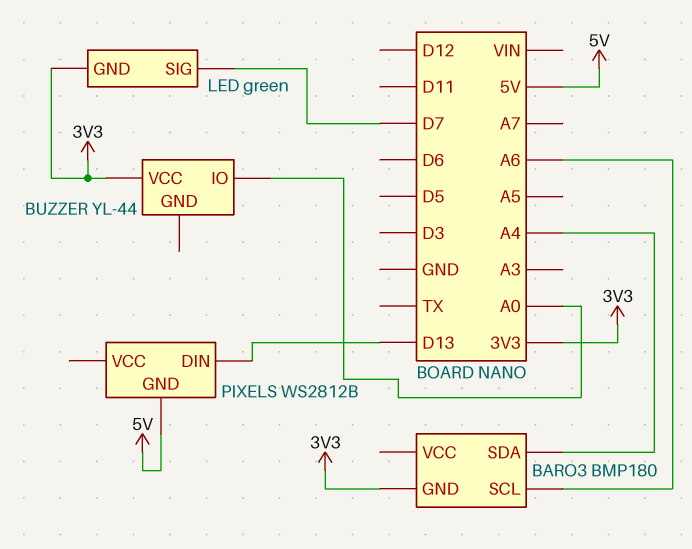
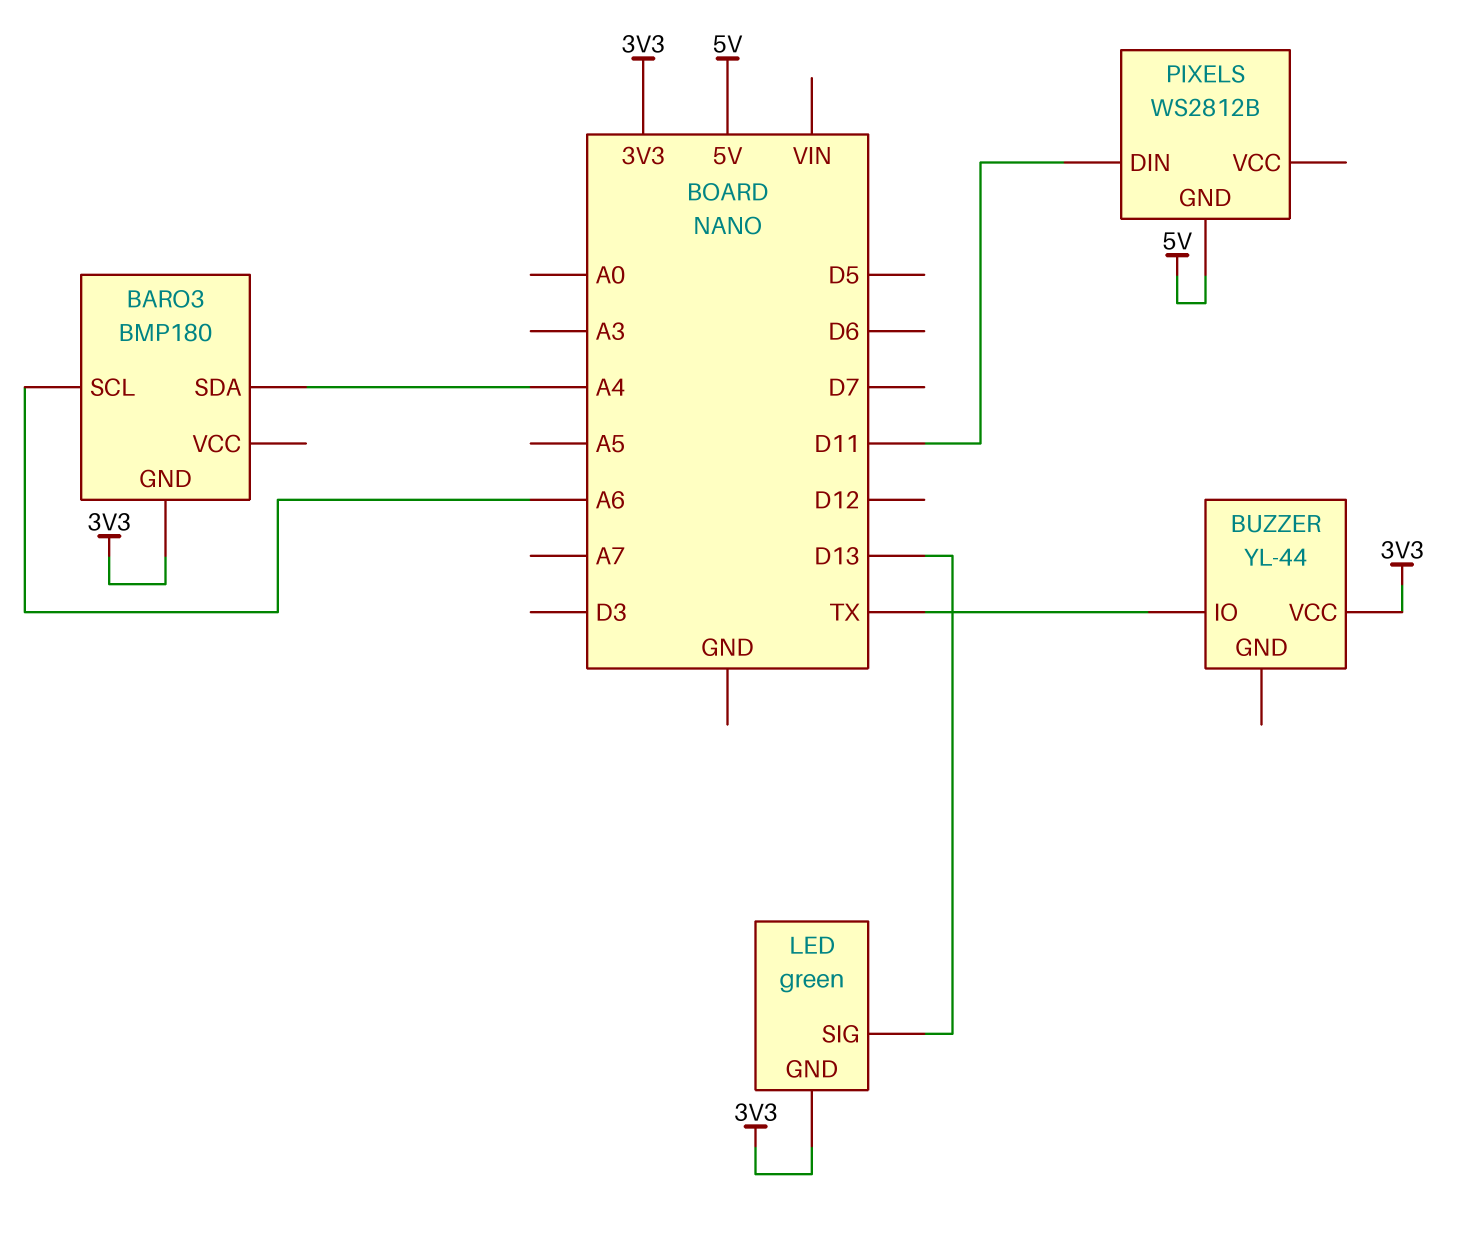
BUZZER pin IO: A0 -> TX
LED pin SIG: D7 -> D13
PIXELS pin DIN: D13 -> D11

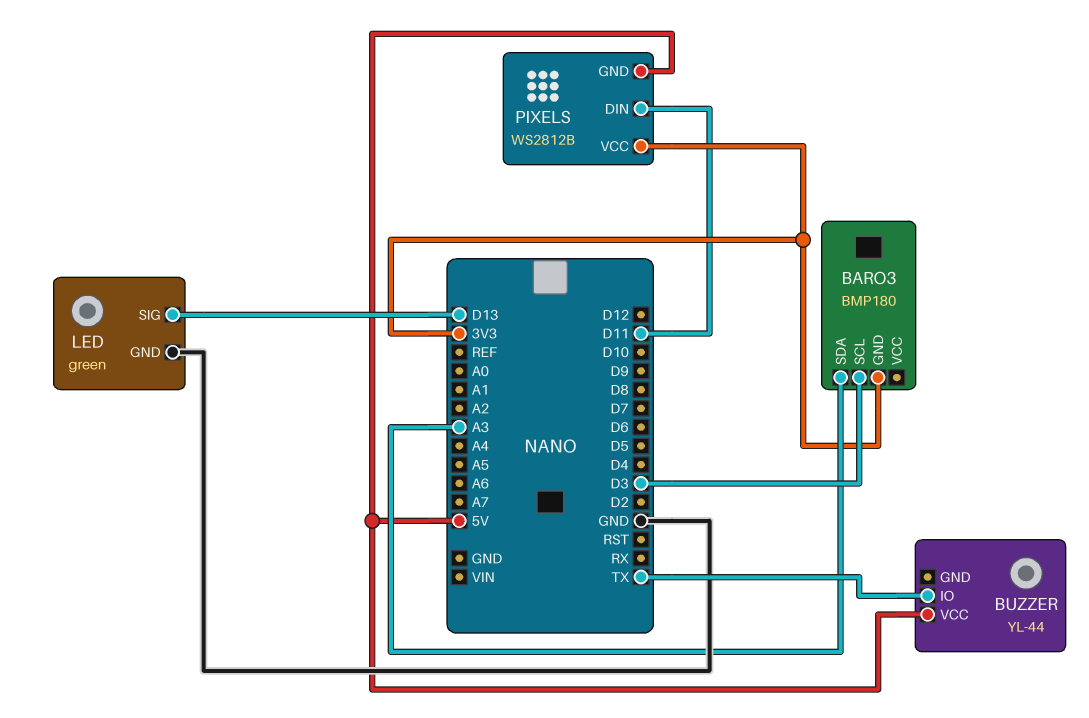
BARO3 pin SCL: A6 -> D3
BARO3 pin SDA: A4 -> A3
BUZZER pin VCC: 3V3 -> 5V
LED pin GND: 3V3 -> GND
PIXELS pin VCC: none -> 3V3

